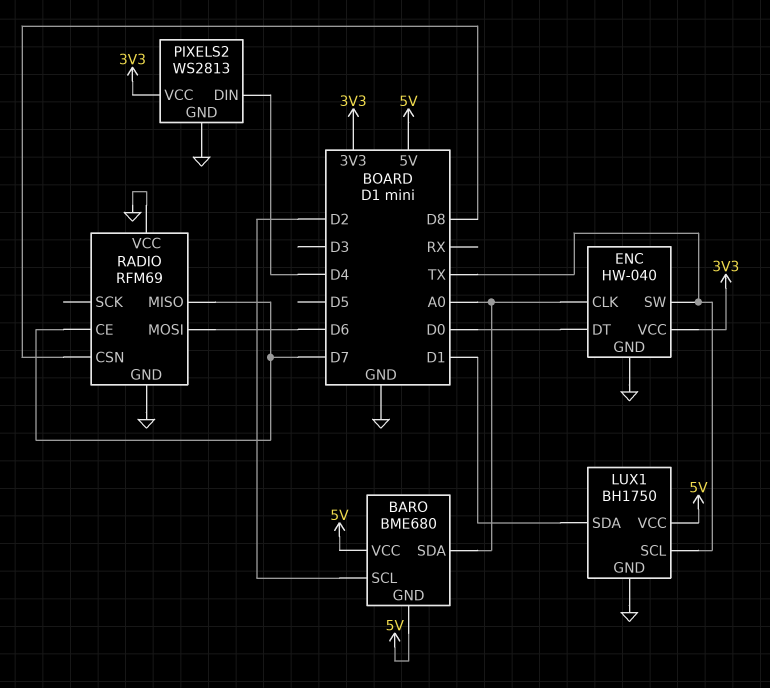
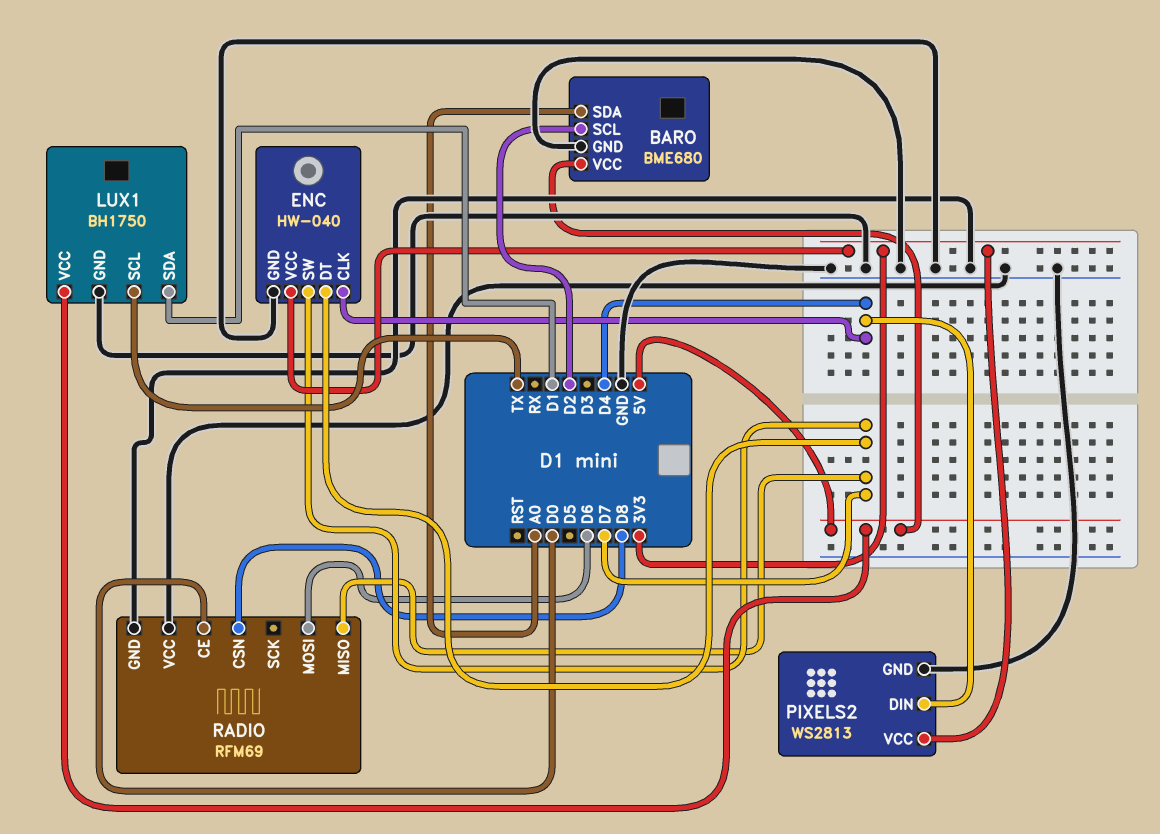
BARO pin GND: 5V -> GND
ENC pin CLK: A0 -> D4
ENC pin DT: D0 -> D7
ENC pin SW: TX -> D7
RADIO pin CE: D7 -> D0

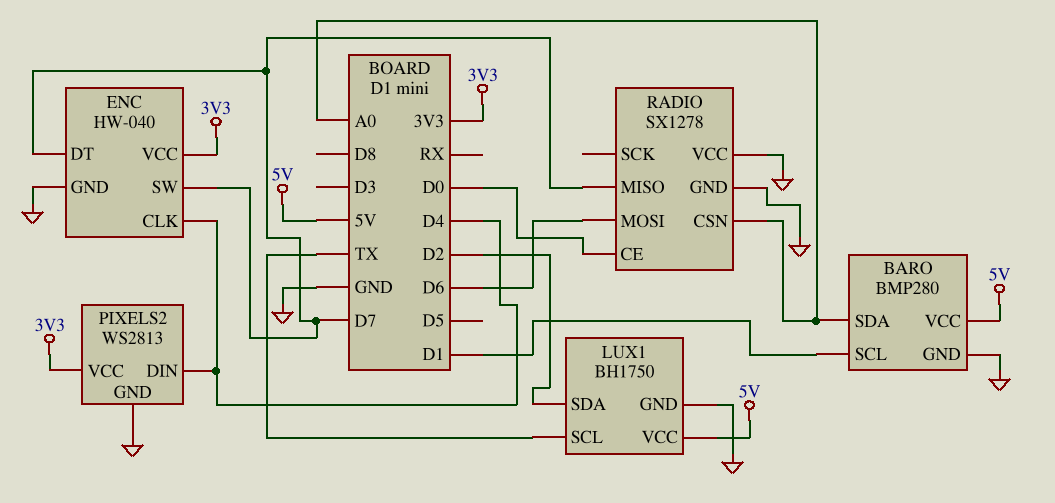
BARO: BME680 -> BMP280
BARO pin SCL: D2 -> D1
LUX1 pin SDA: D1 -> D2
RADIO: RFM69 -> SX1278
RADIO pin CSN: D8 -> A0

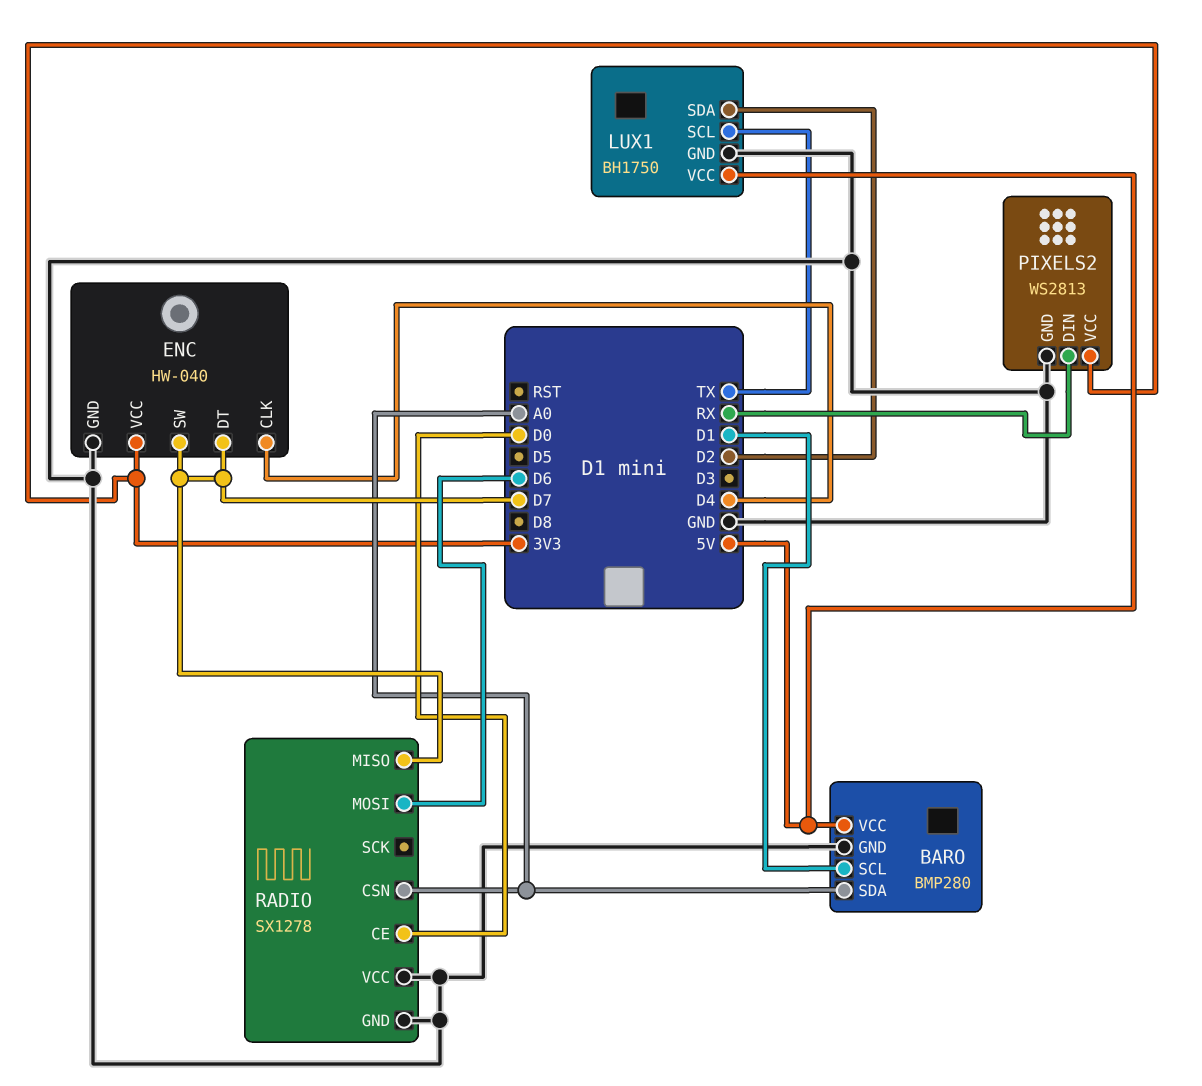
PIXELS2 pin DIN: D4 -> RX

